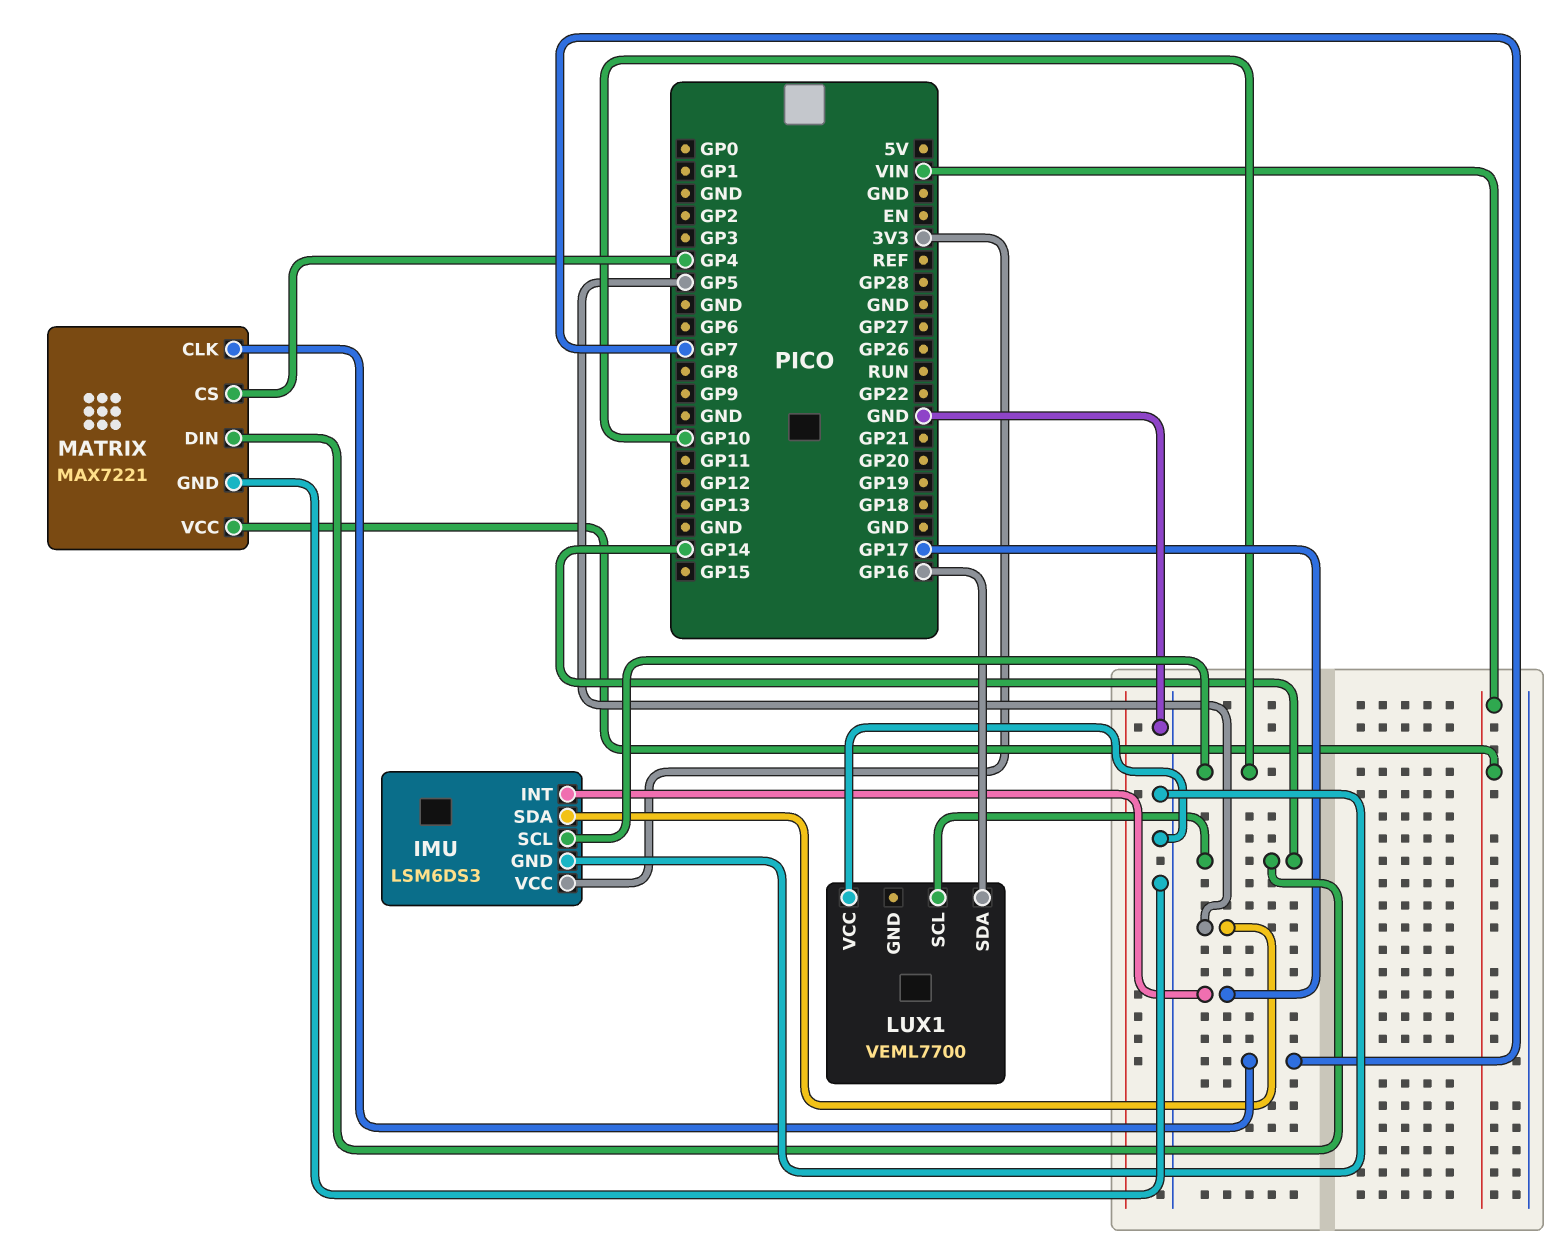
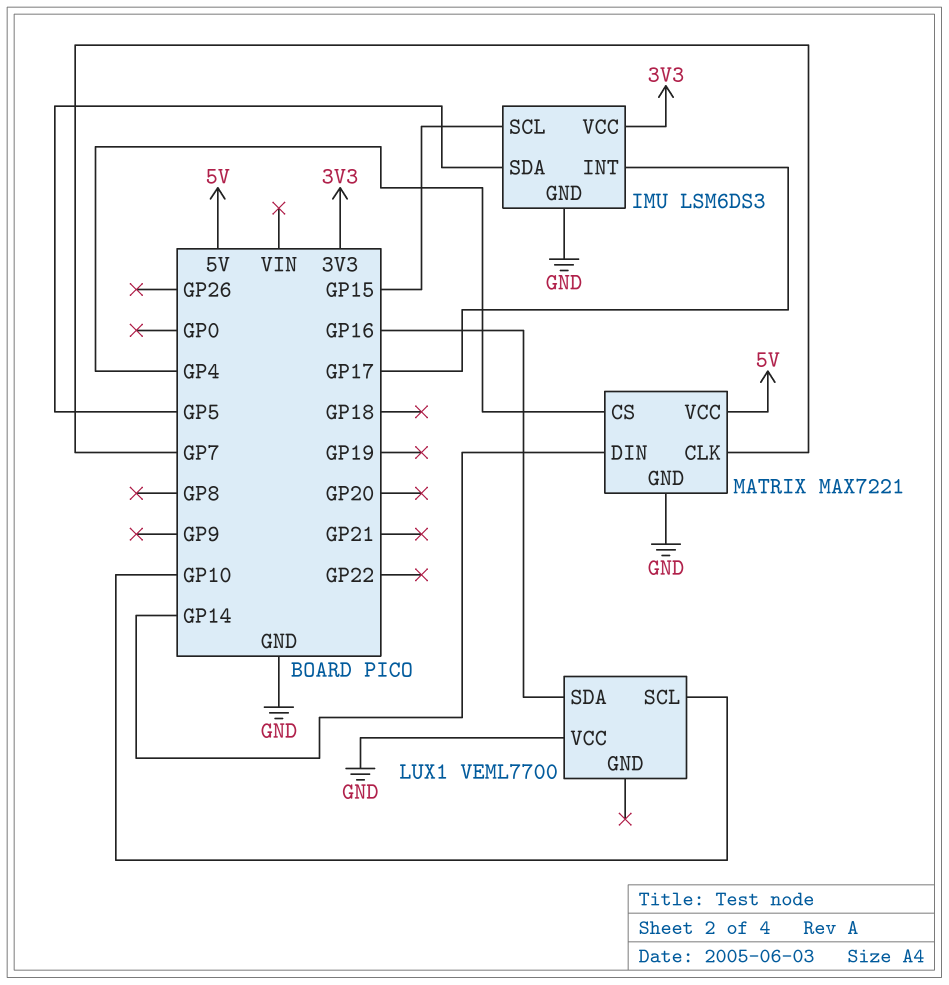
IMU pin SCL: GP10 -> GP15
LUX1 pin SCL: GP14 -> GP10
MATRIX pin VCC: VIN -> 5V

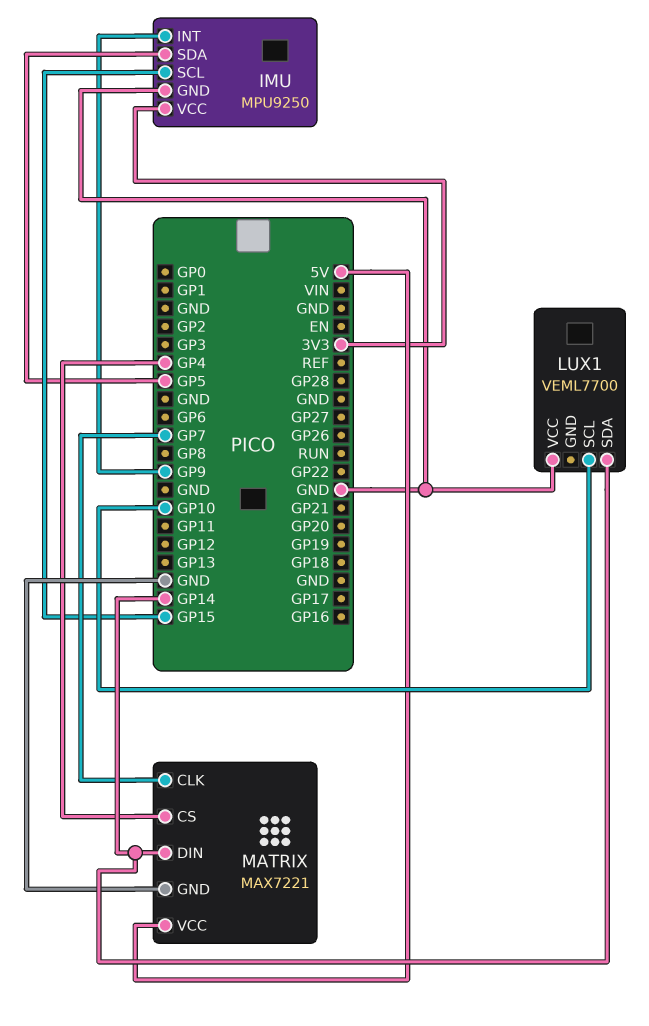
IMU: LSM6DS3 -> MPU9250
IMU pin INT: GP17 -> GP9
LUX1 pin SDA: GP16 -> GP14

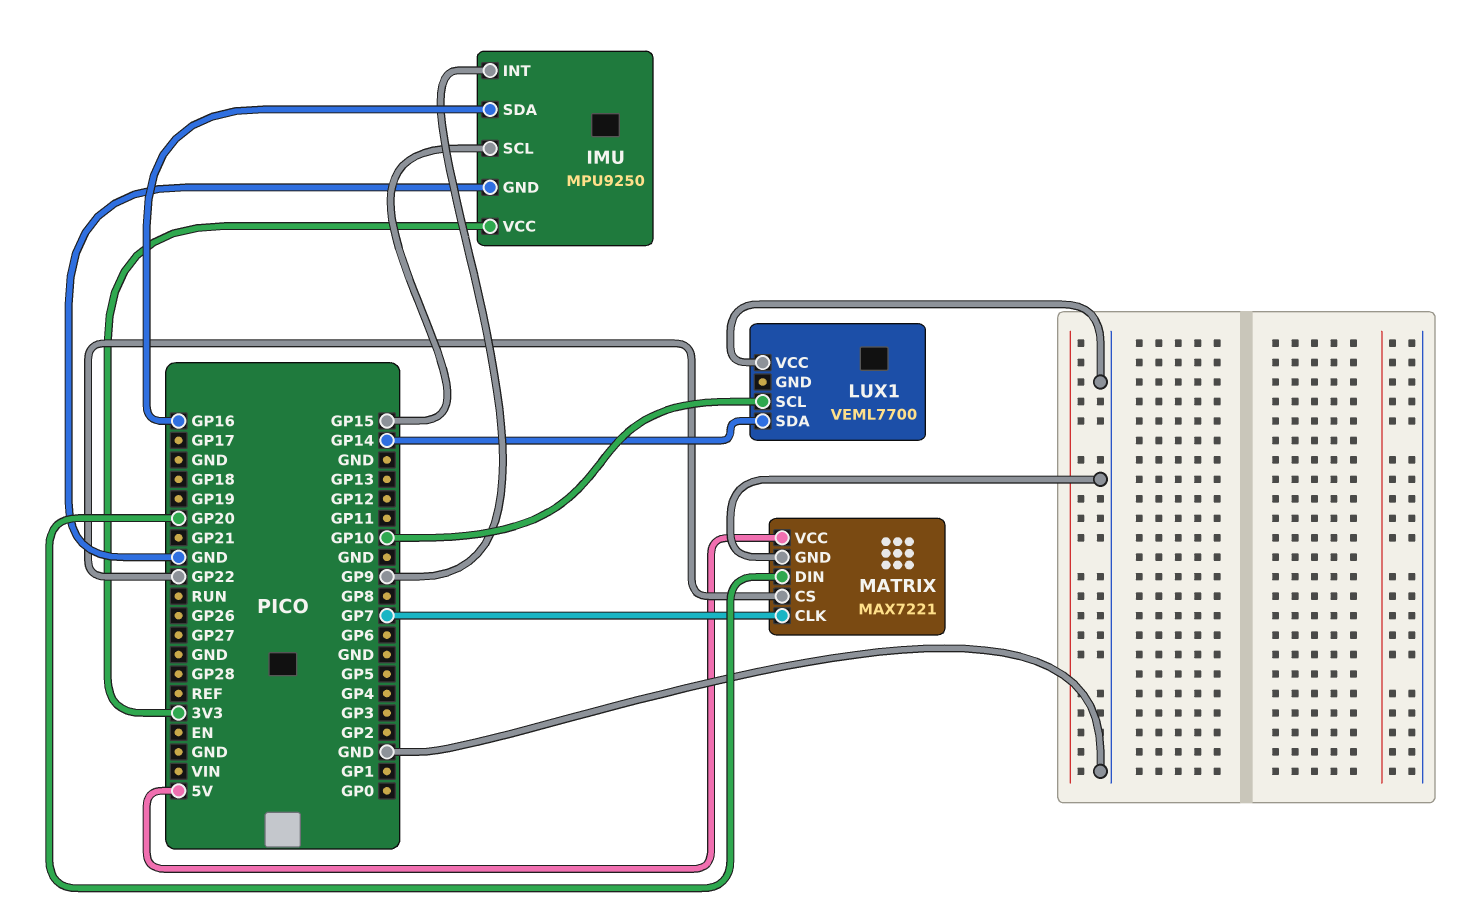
IMU pin SDA: GP5 -> GP16
MATRIX pin CS: GP4 -> GP22
MATRIX pin DIN: GP14 -> GP20

